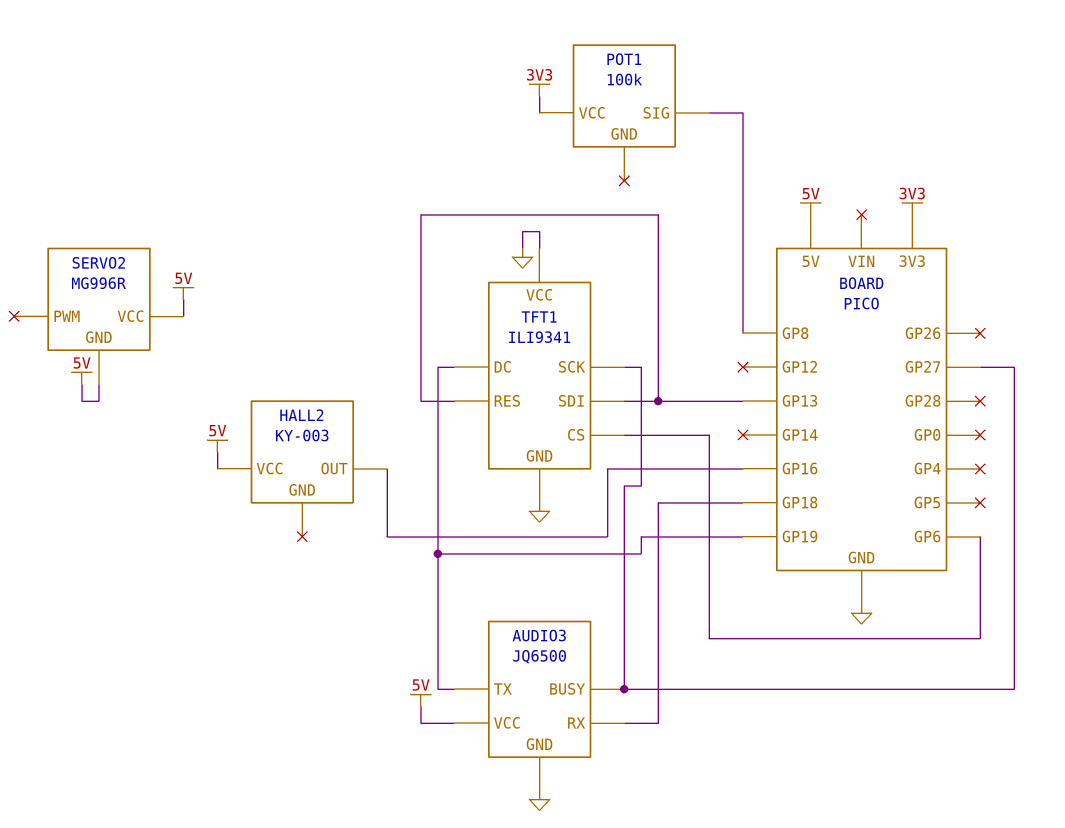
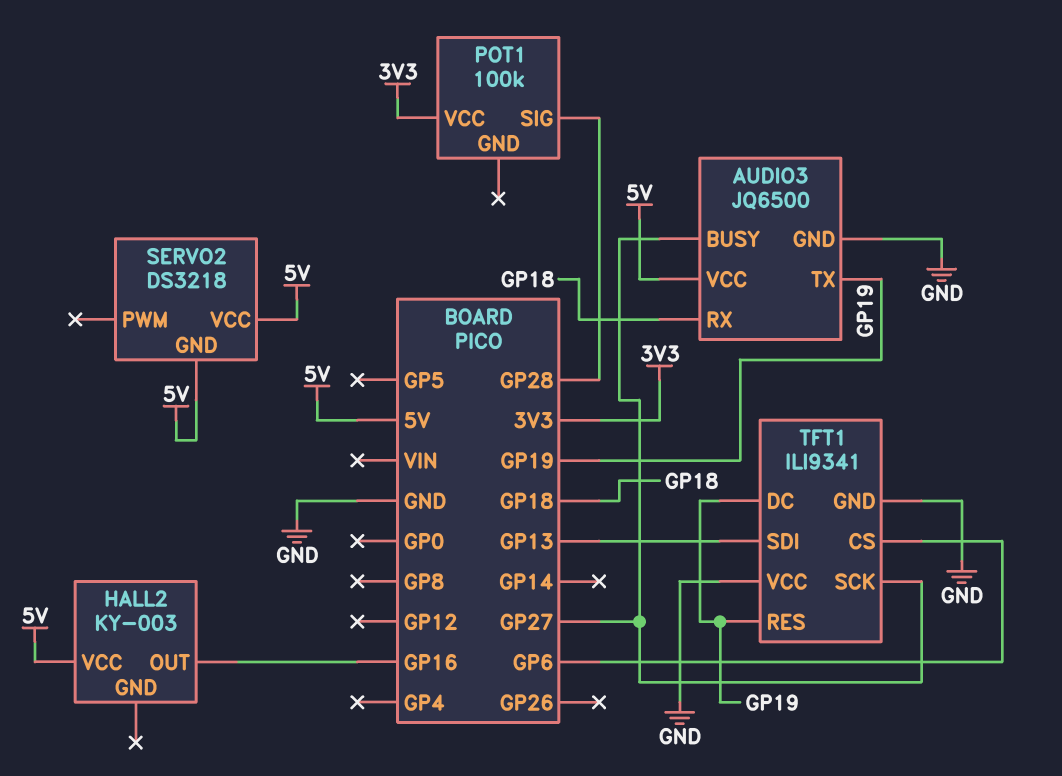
POT1 pin SIG: GP8 -> GP28
SERVO2: MG996R -> DS3218
TFT1 pin RES: GP13 -> GP19

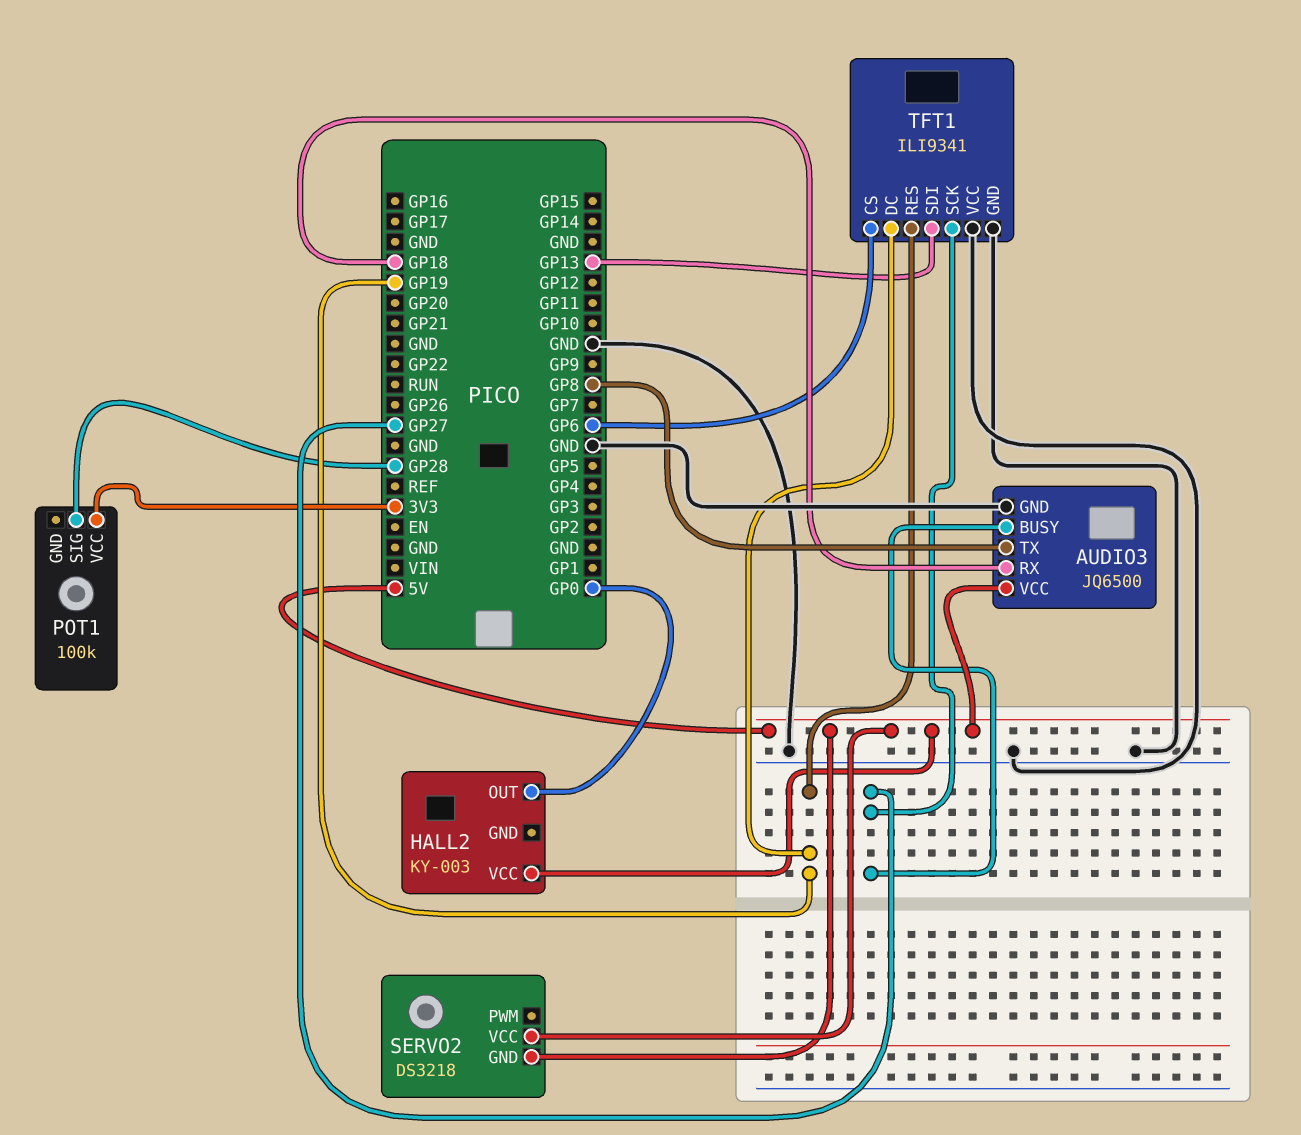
AUDIO3 pin TX: GP19 -> GP8
HALL2 pin OUT: GP16 -> GP0

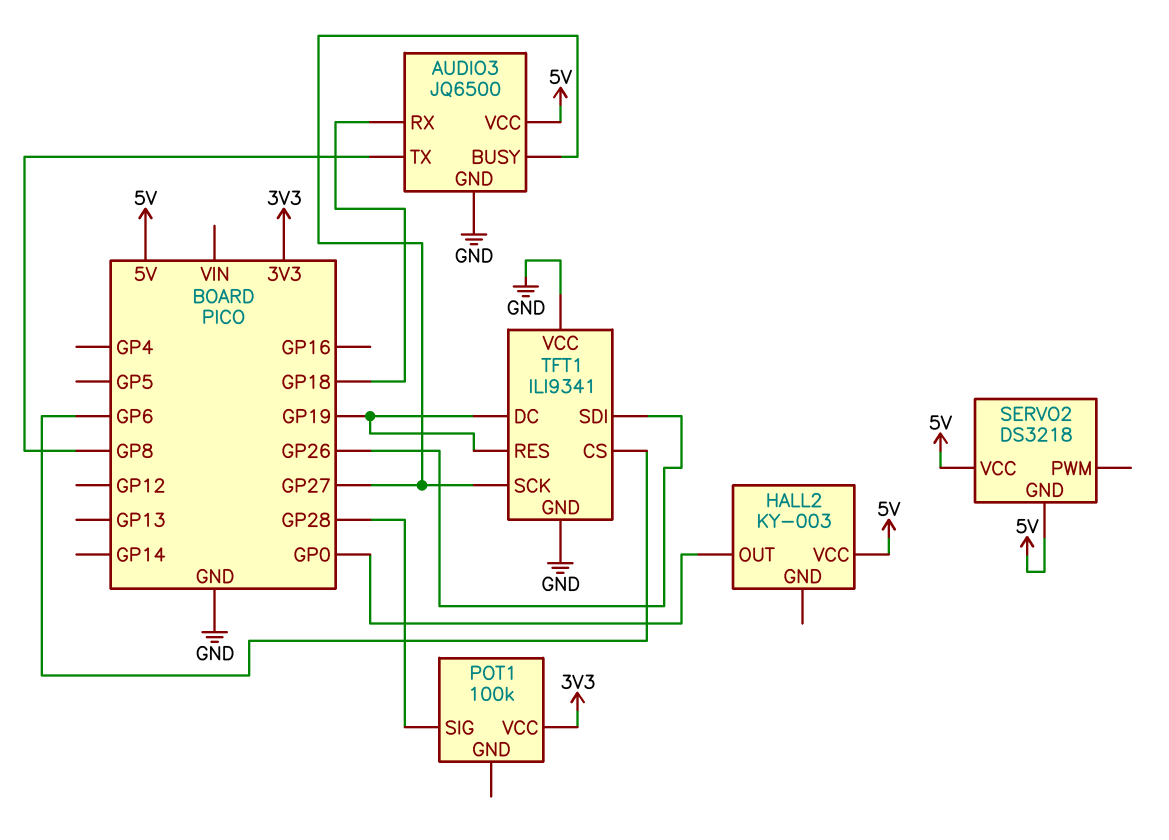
TFT1 pin SDI: GP13 -> GP26

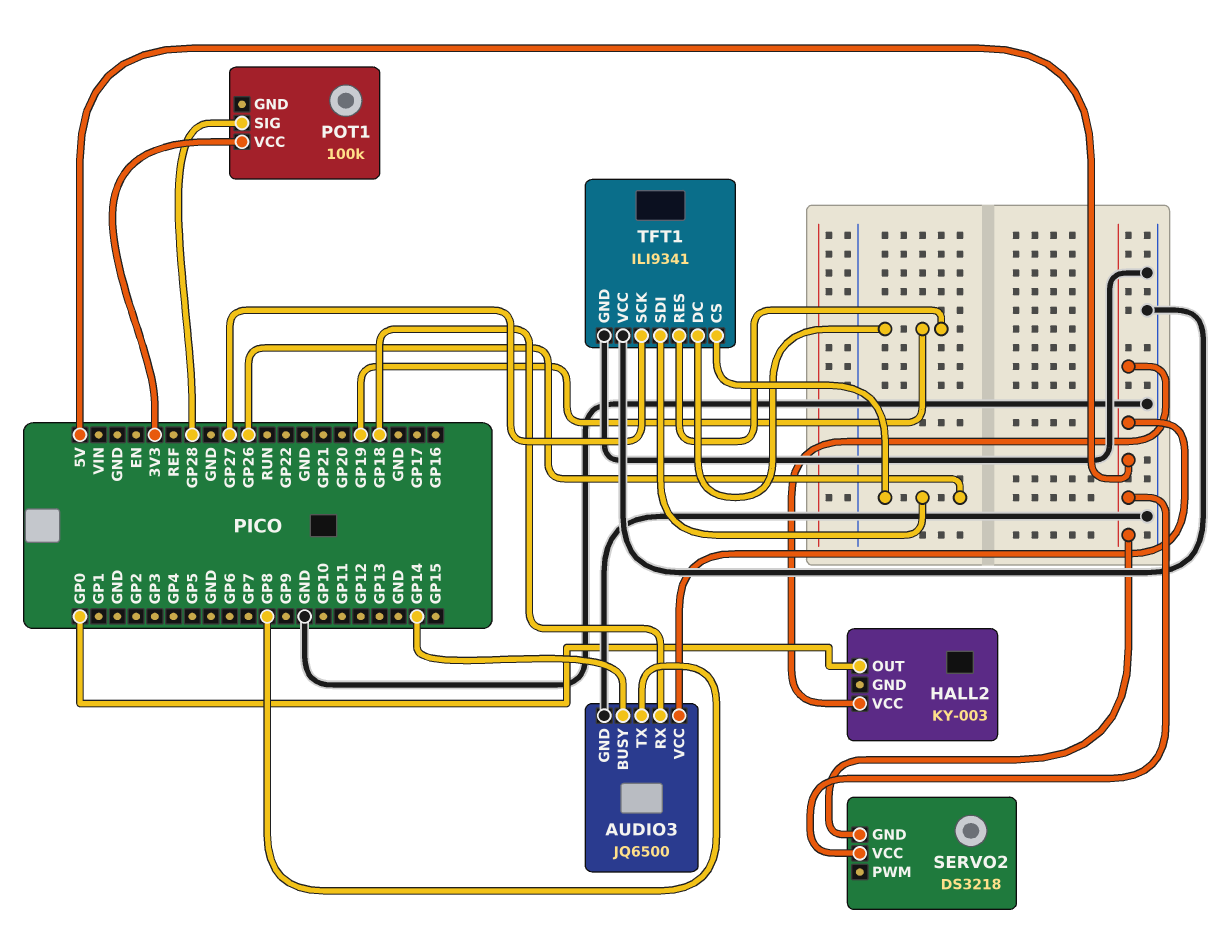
AUDIO3 pin BUSY: GP27 -> GP14
TFT1 pin CS: GP6 -> GP26

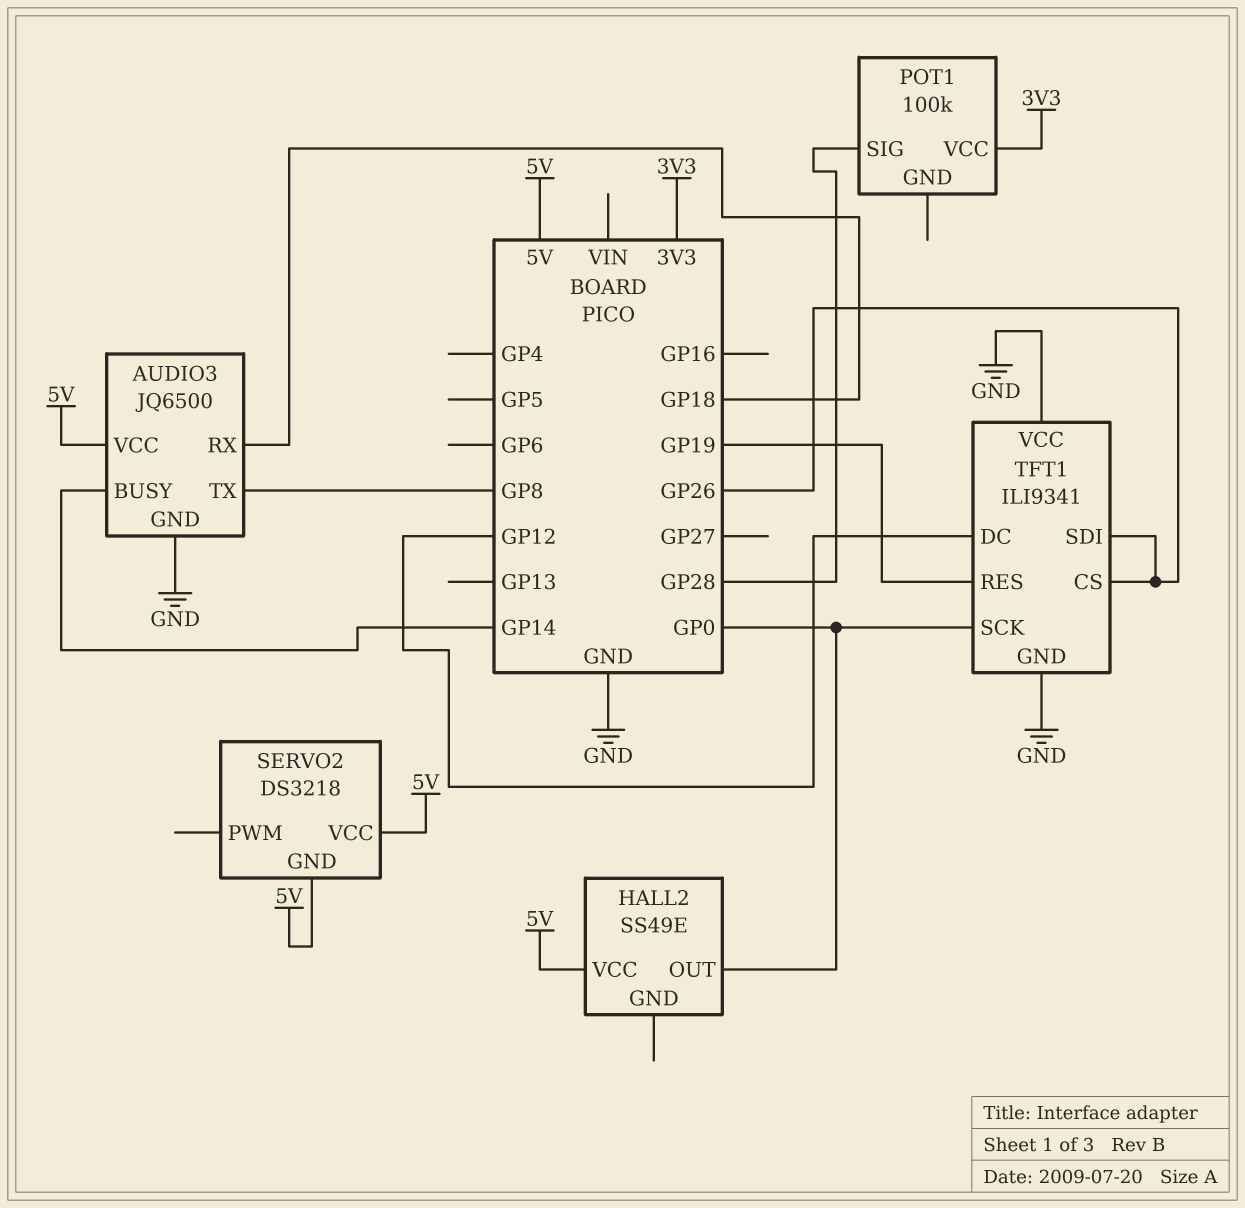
HALL2: KY-003 -> SS49E
TFT1 pin DC: GP19 -> GP12
TFT1 pin SCK: GP27 -> GP0

